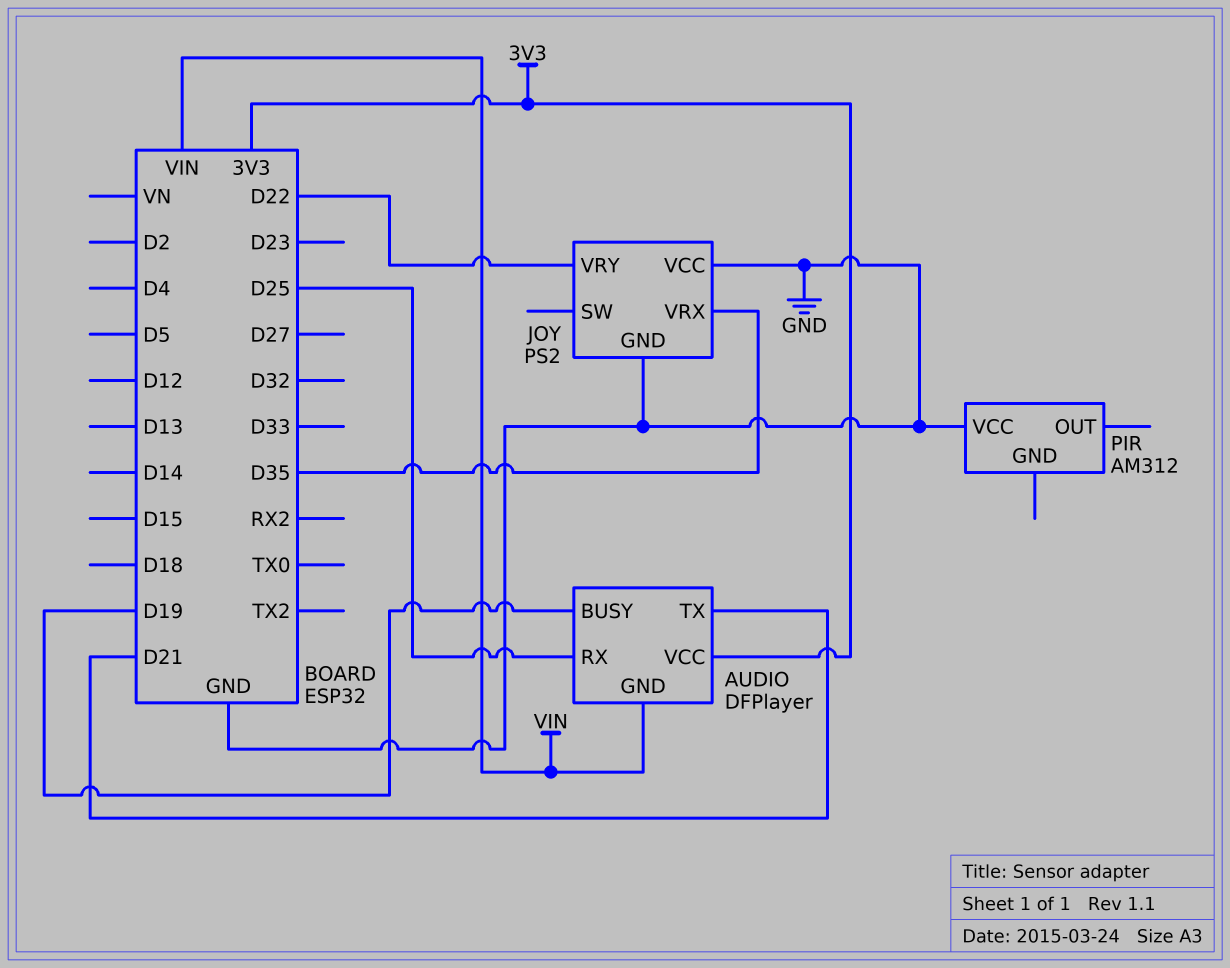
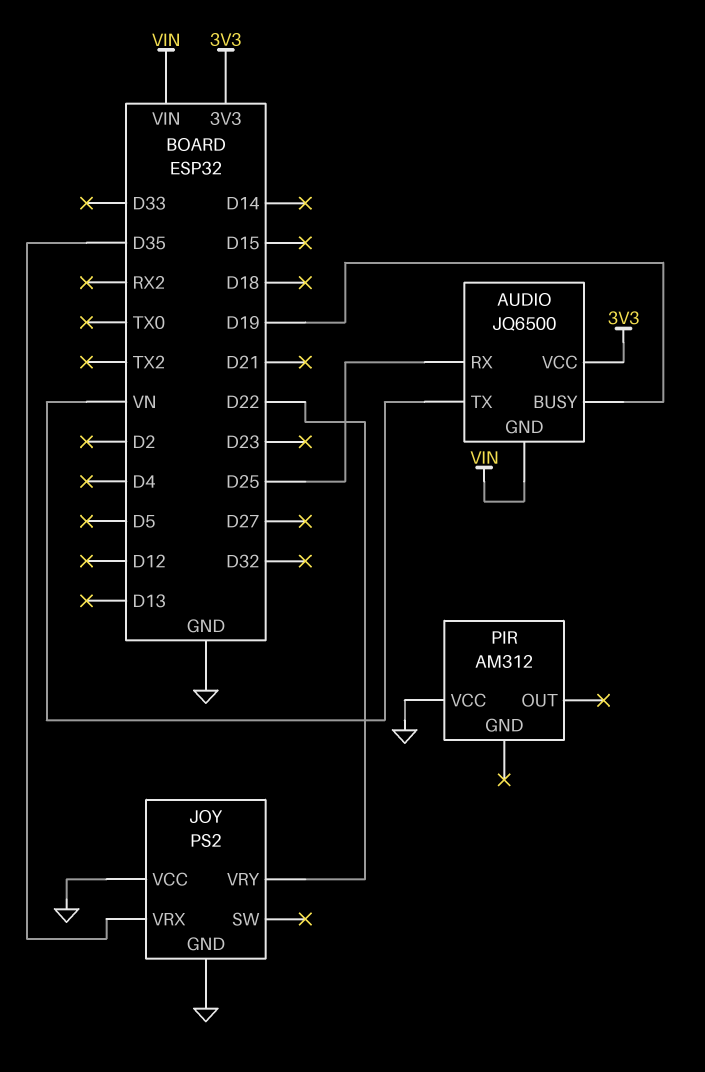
AUDIO: DFPlayer -> JQ6500
AUDIO pin TX: D21 -> VN

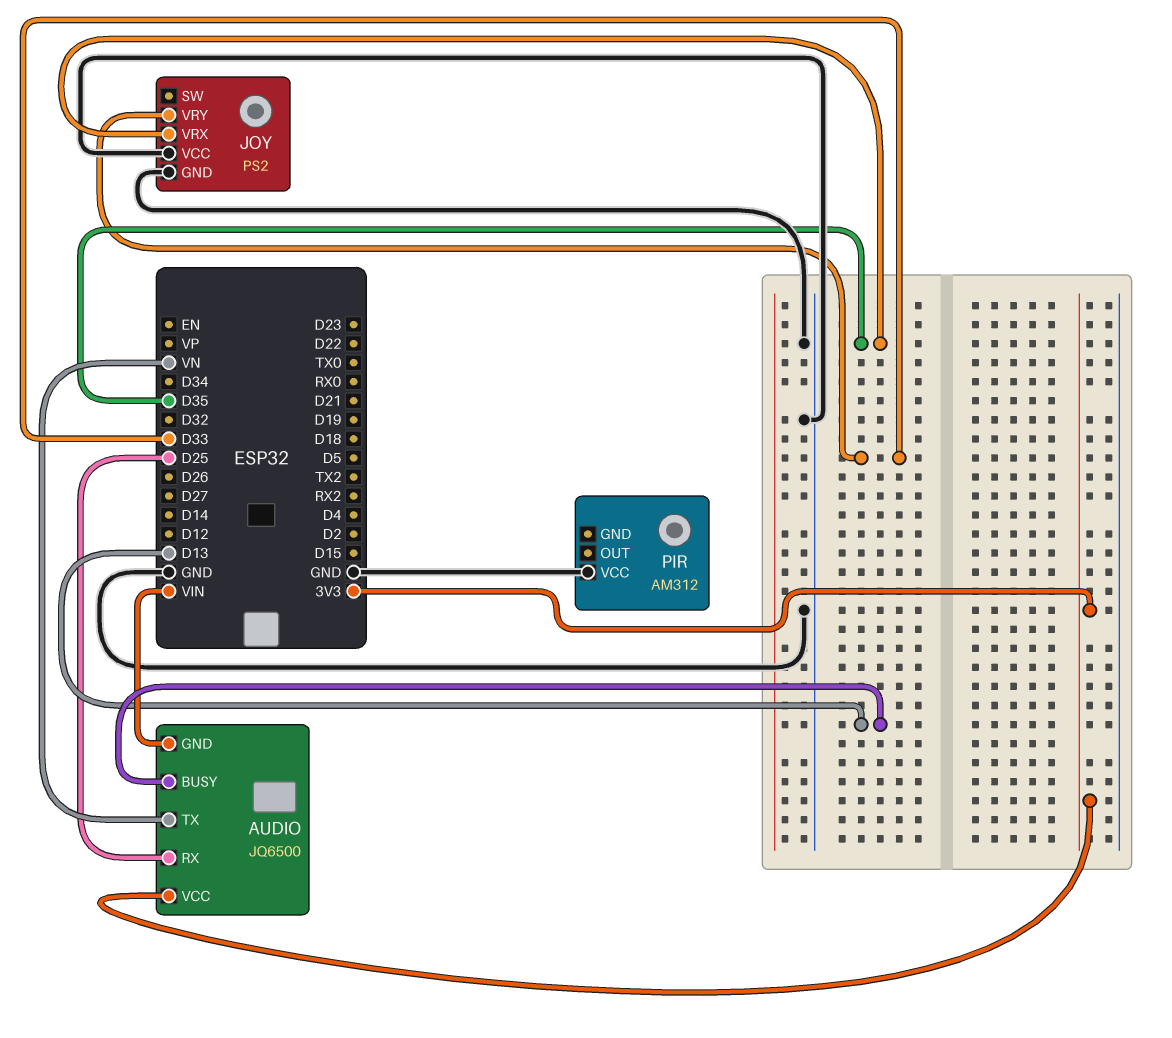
AUDIO pin BUSY: D19 -> D13
JOY pin VRY: D22 -> D33

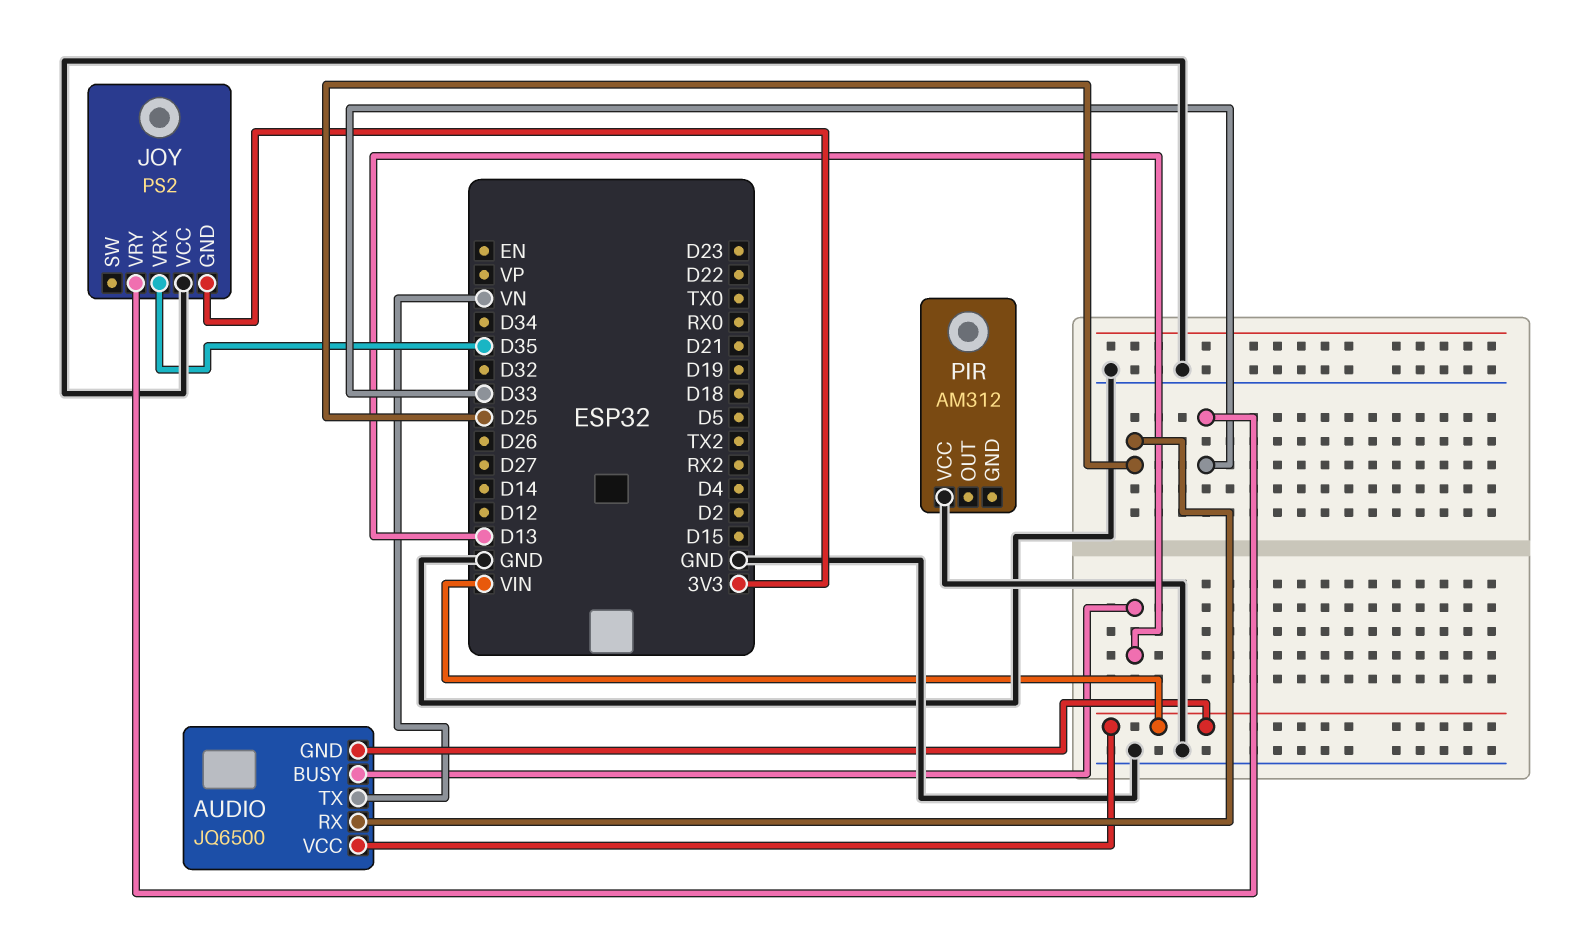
AUDIO pin VCC: 3V3 -> VIN
JOY pin GND: GND -> 3V3

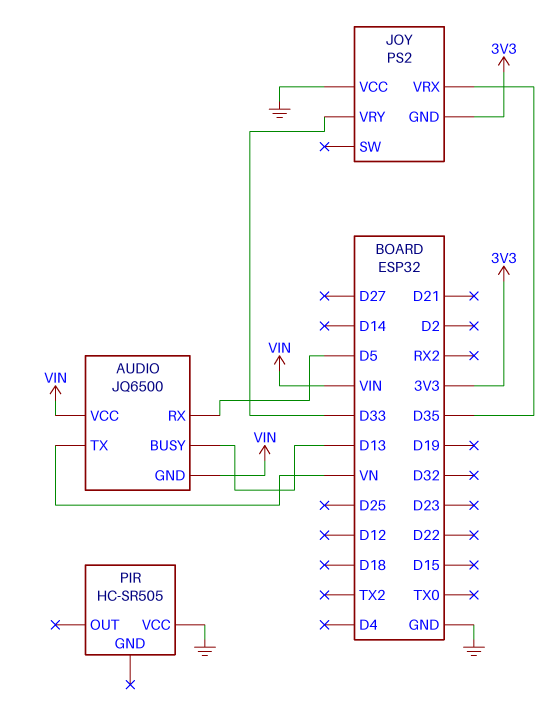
AUDIO pin RX: D25 -> D5
PIR: AM312 -> HC-SR505

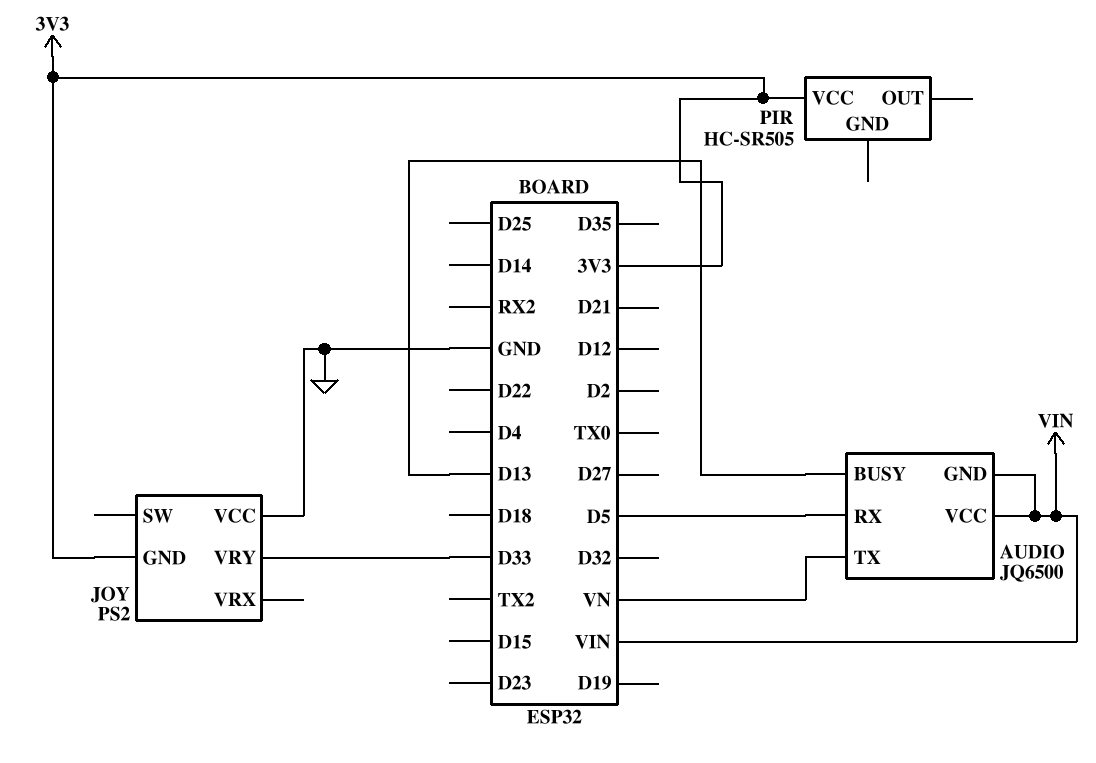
JOY pin VRX: D35 -> none
PIR pin VCC: GND -> 3V3

